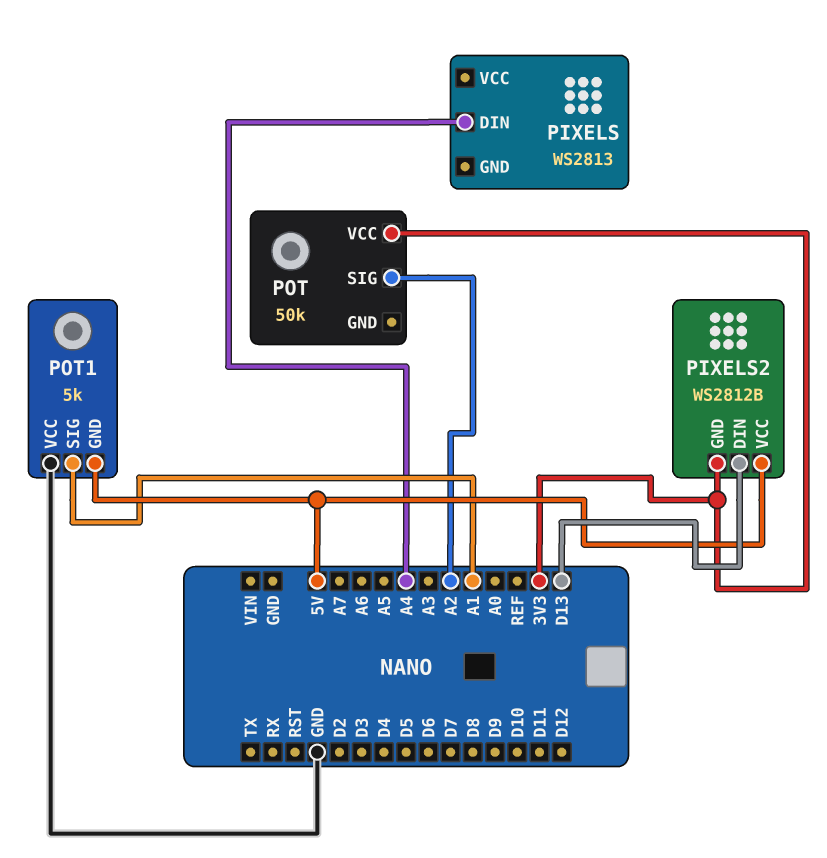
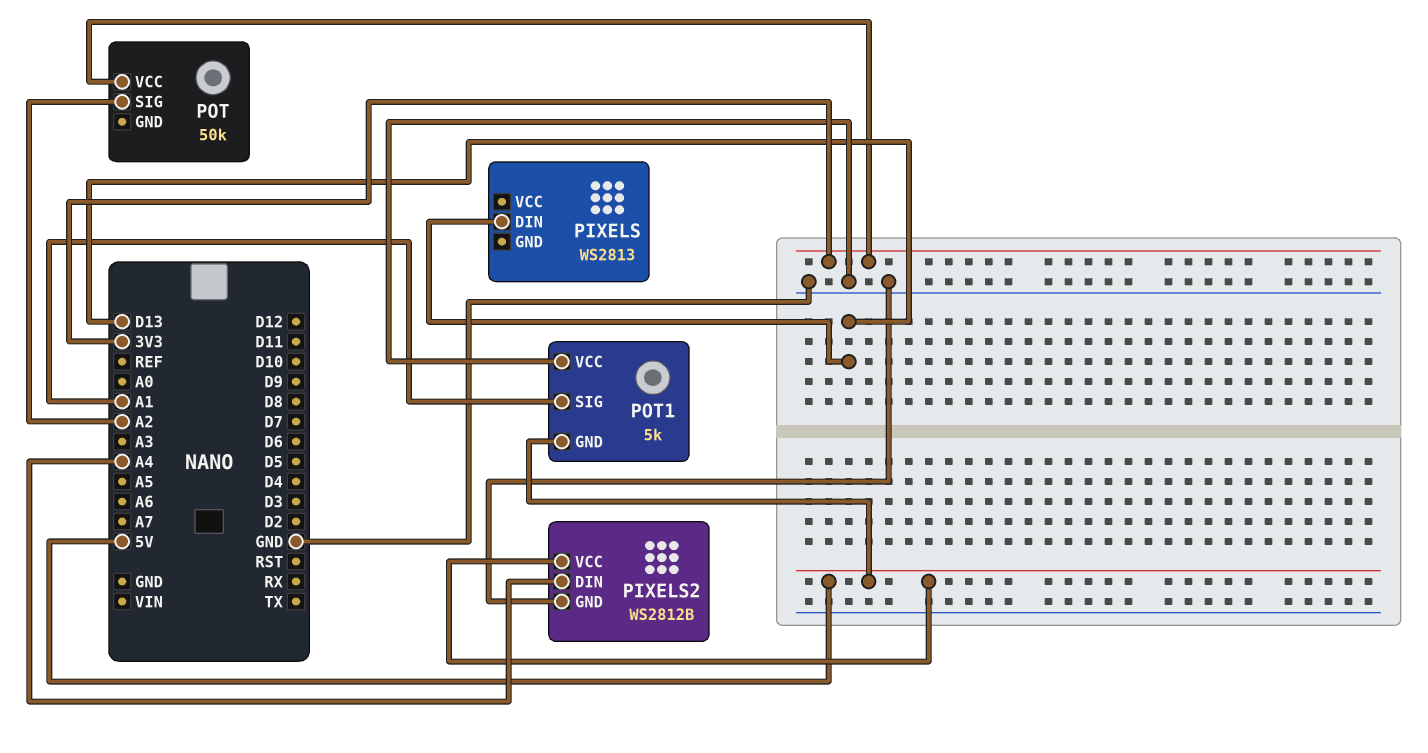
PIXELS pin DIN: A4 -> D13
PIXELS2 pin DIN: D13 -> A4
PIXELS2 pin GND: 3V3 -> GND

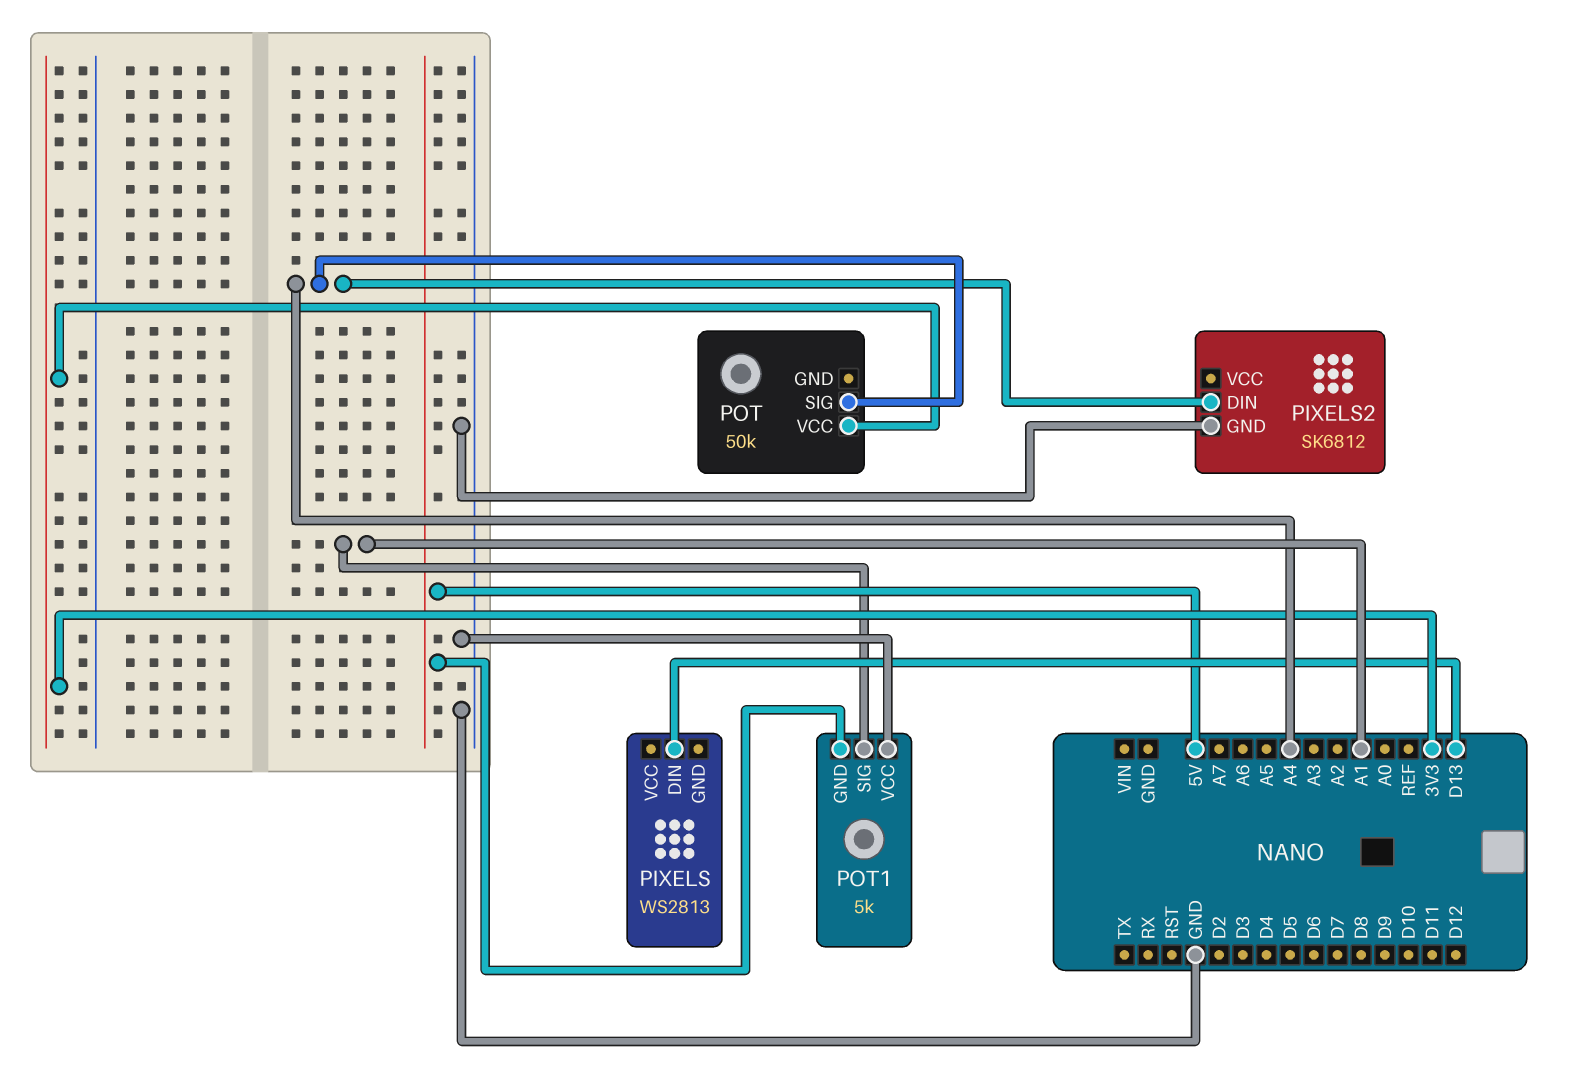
PIXELS2: WS2812B -> SK6812
PIXELS2 pin VCC: 5V -> none
POT pin SIG: A2 -> A4

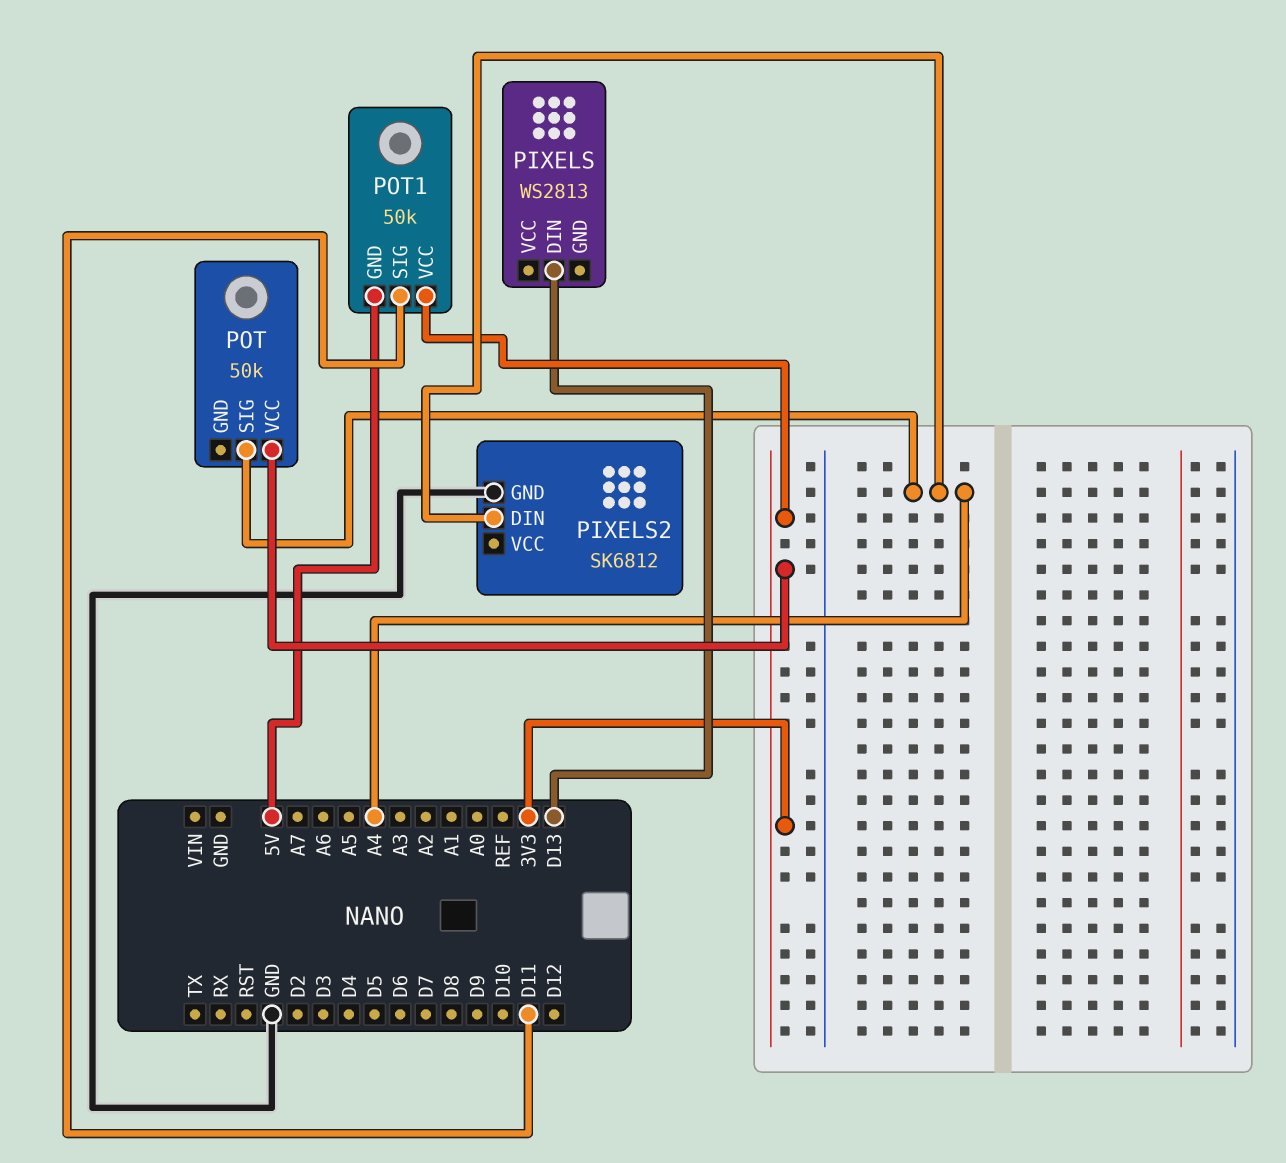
POT1: 5k -> 50k
POT1 pin SIG: A1 -> D11
POT1 pin VCC: GND -> 3V3

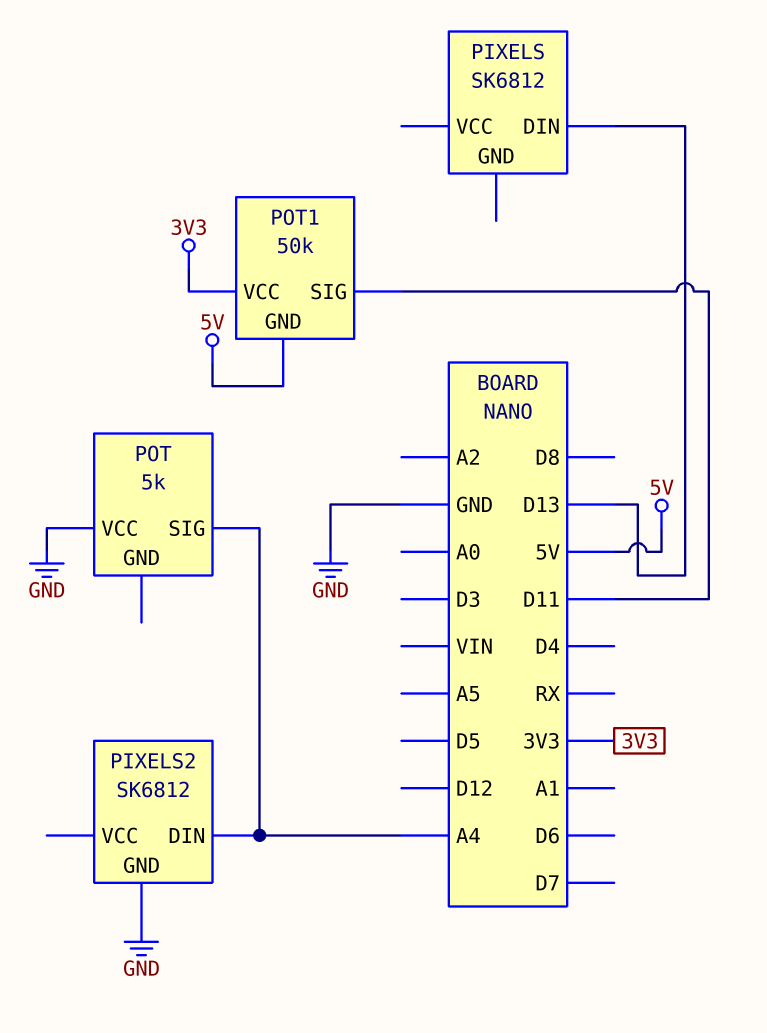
PIXELS: WS2813 -> SK6812
POT: 50k -> 5k
POT pin VCC: 3V3 -> GND

